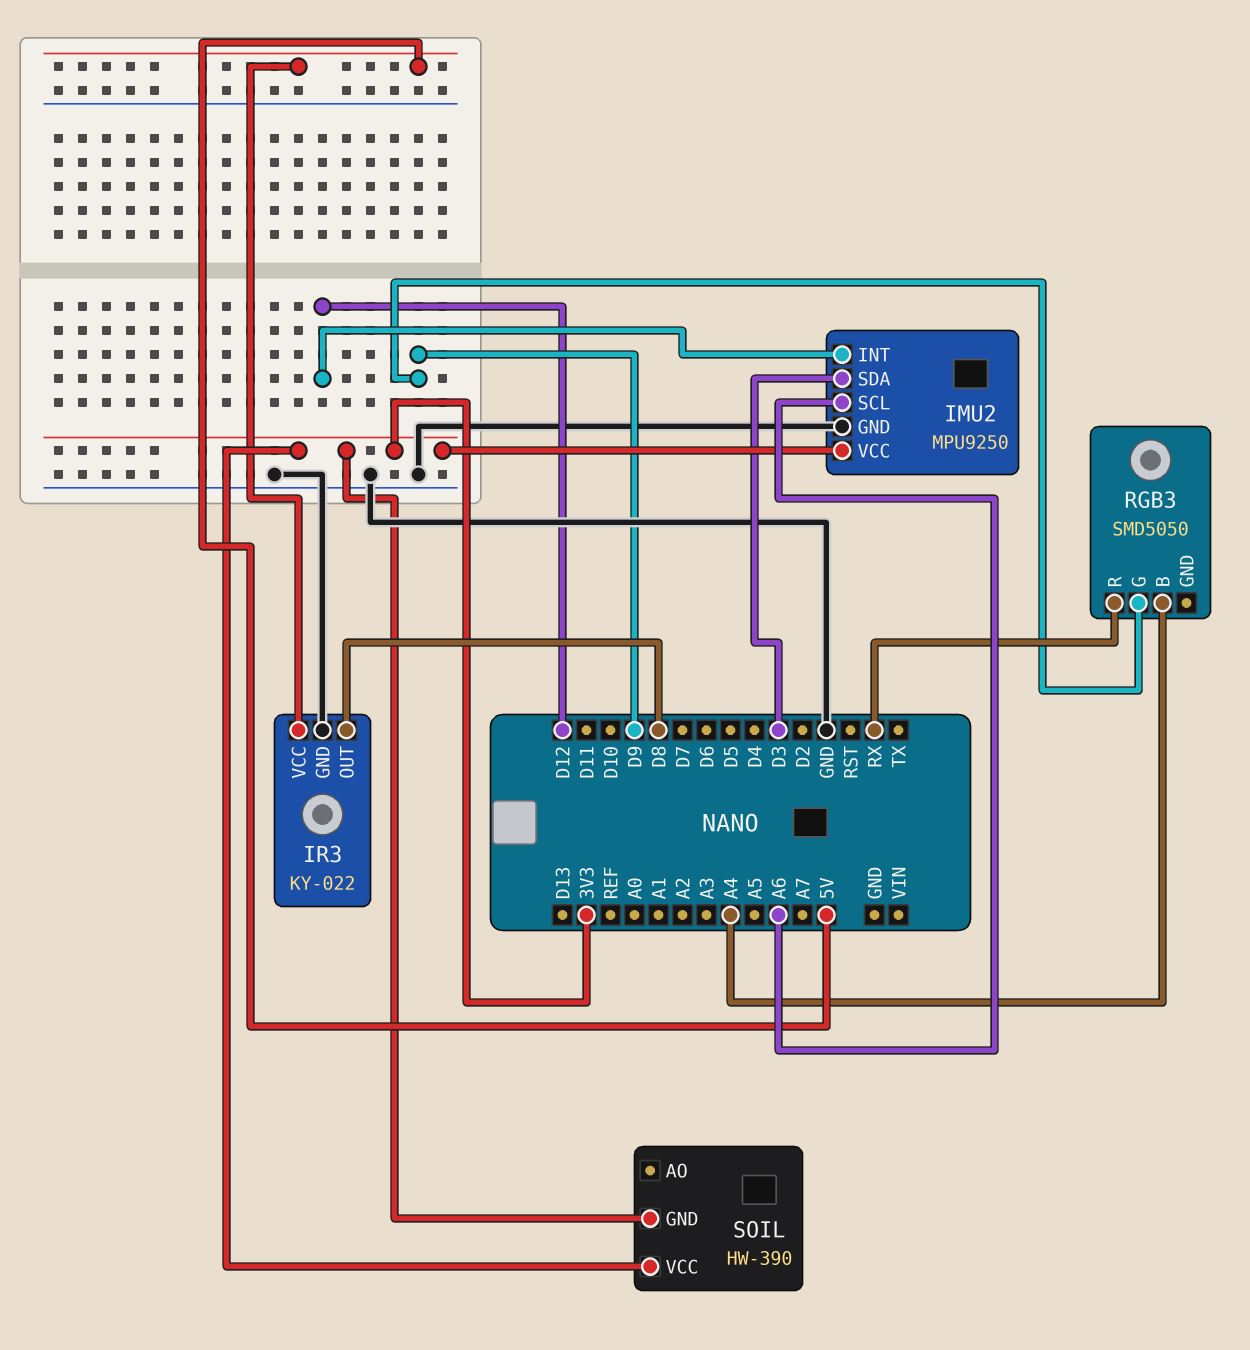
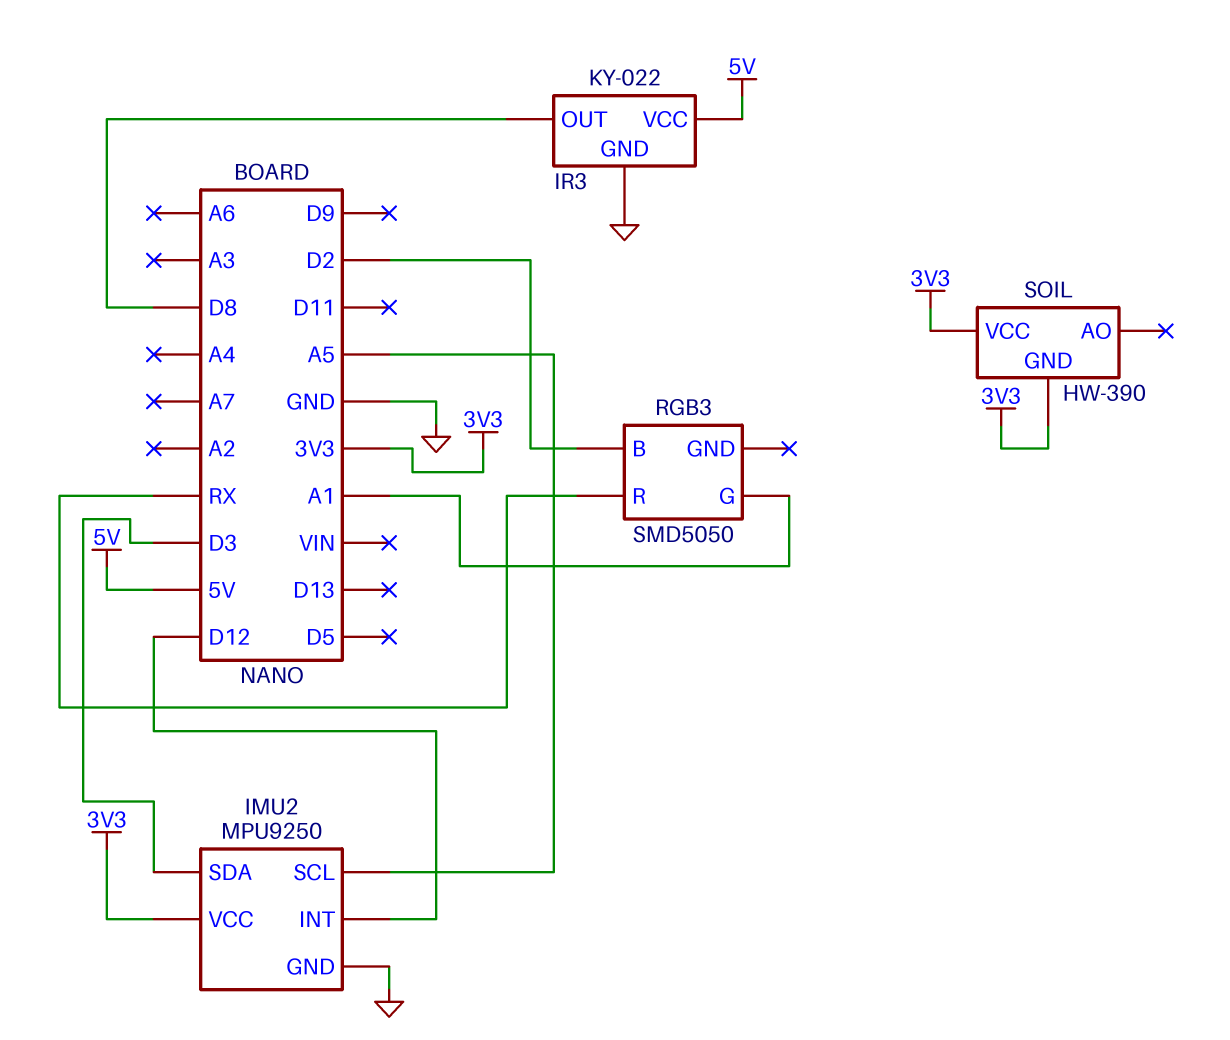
IMU2 pin SCL: A6 -> A5
RGB3 pin B: A4 -> D2
RGB3 pin G: D9 -> A1

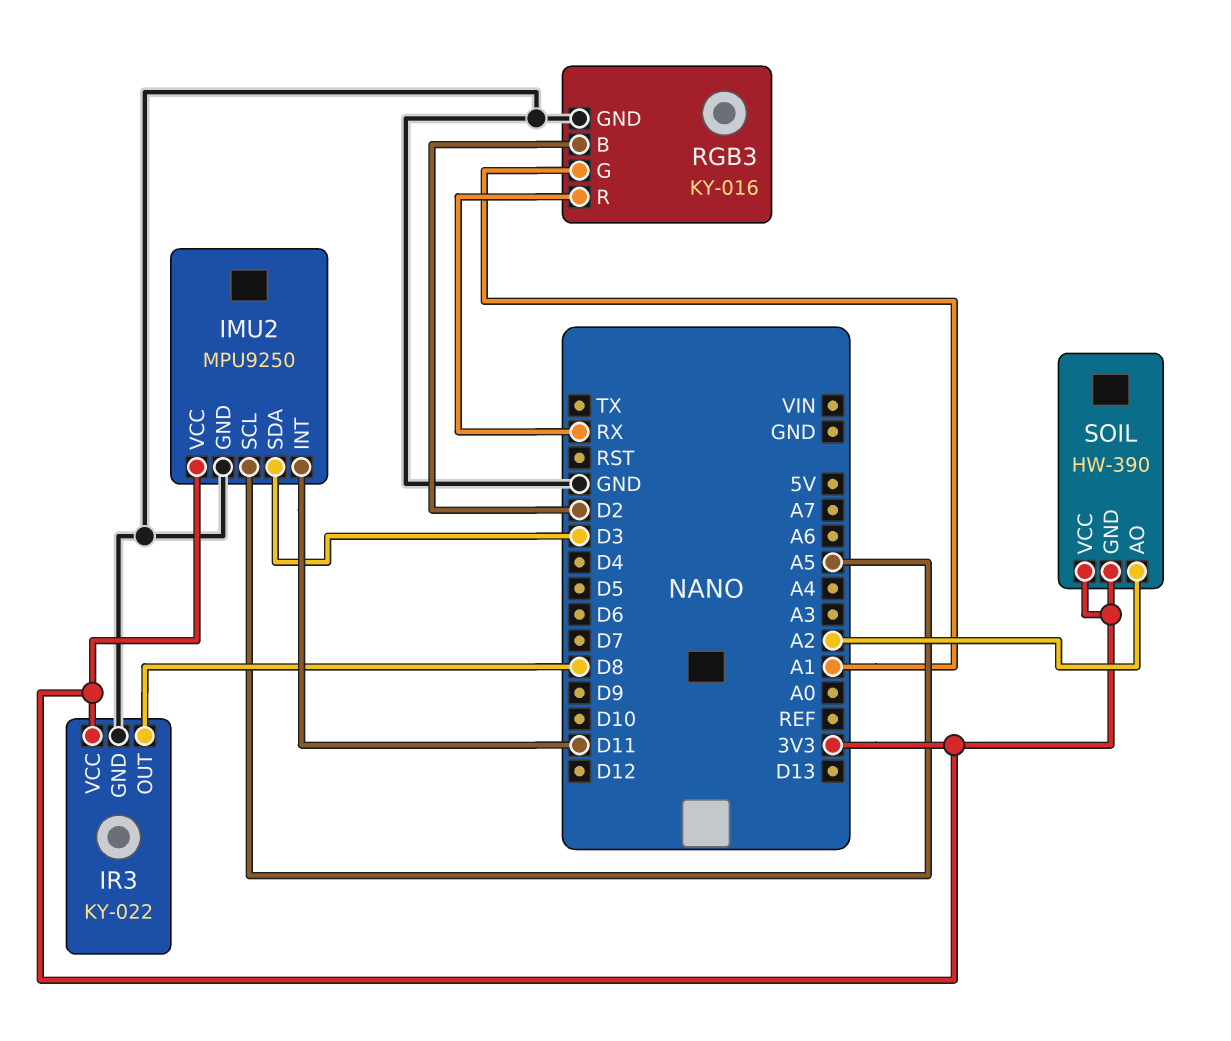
IMU2 pin INT: D12 -> D11
IR3 pin VCC: 5V -> 3V3
RGB3: SMD5050 -> KY-016
RGB3 pin GND: none -> GND
SOIL pin AO: none -> A2

